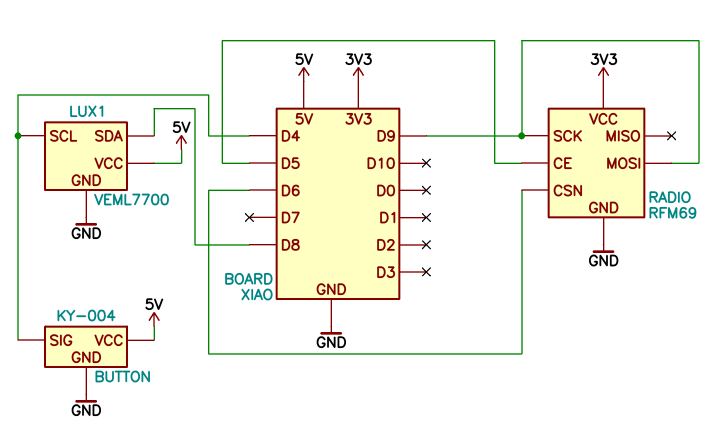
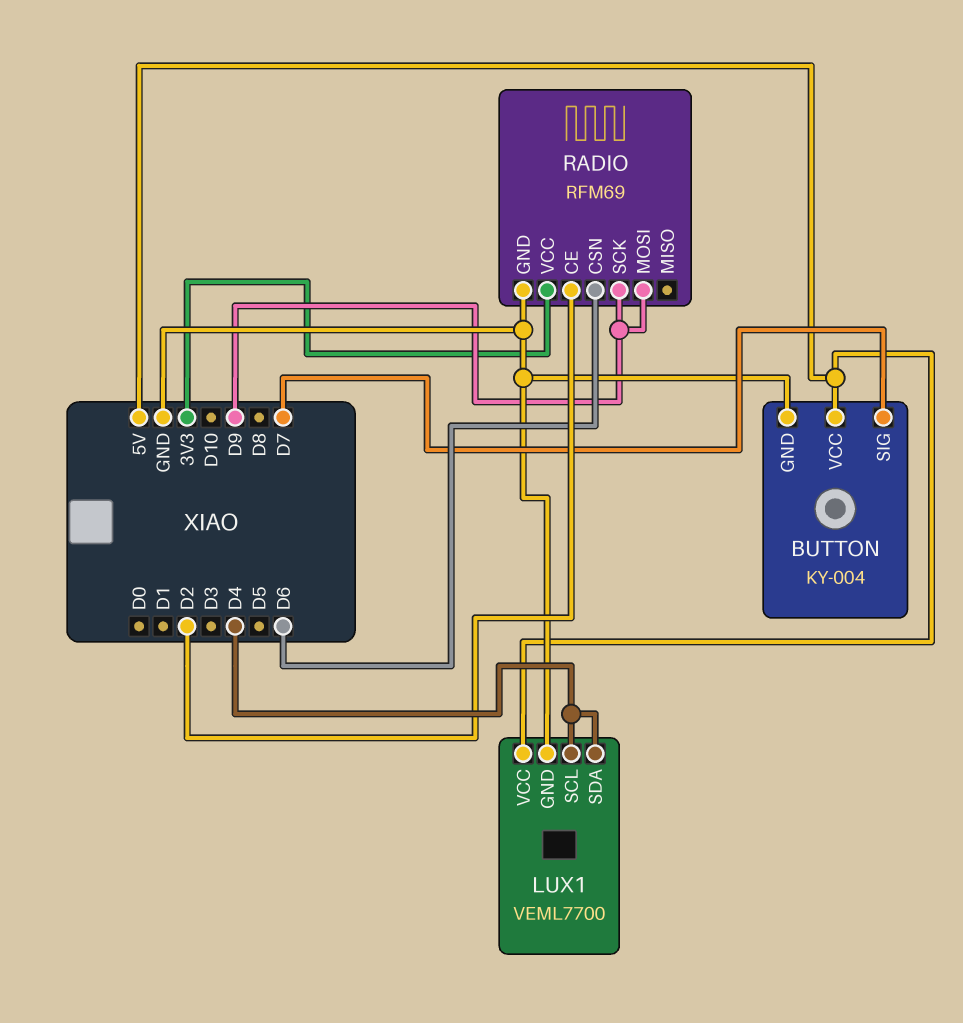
BUTTON pin SIG: D4 -> D7
LUX1 pin SDA: D8 -> D4
RADIO pin CE: D5 -> D2

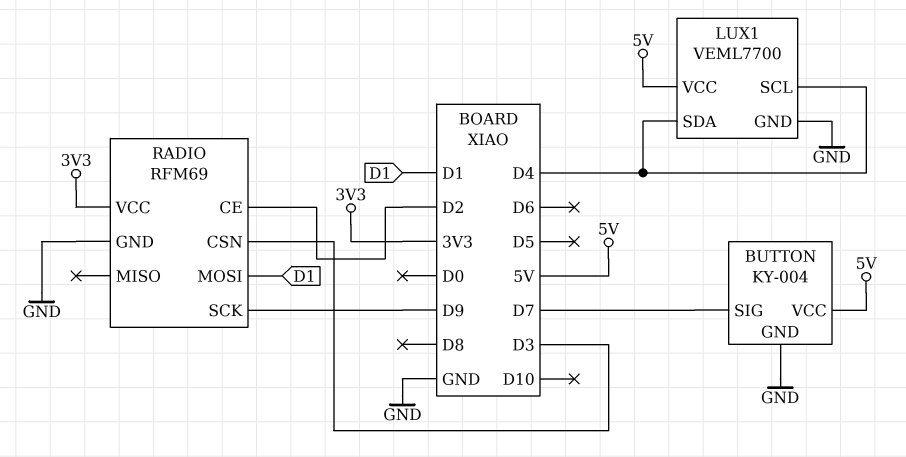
RADIO pin CSN: D6 -> D3
RADIO pin MOSI: D9 -> D1

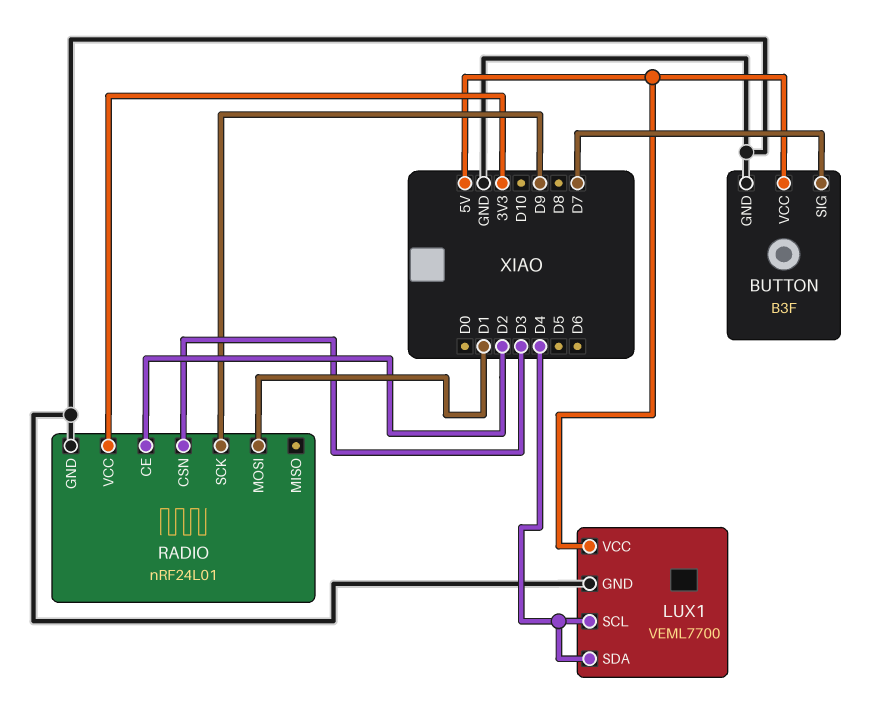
BUTTON: KY-004 -> B3F
RADIO: RFM69 -> nRF24L01

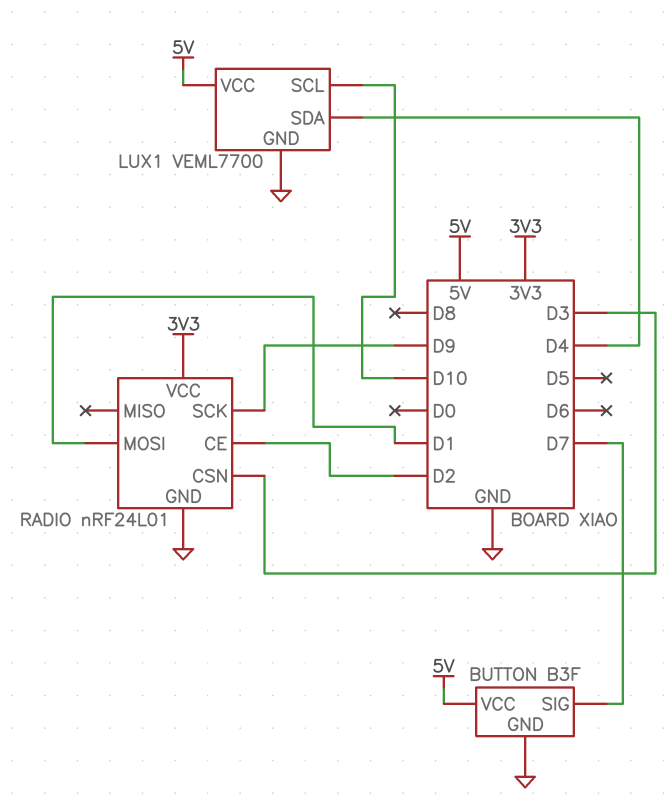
LUX1 pin SCL: D4 -> D10

